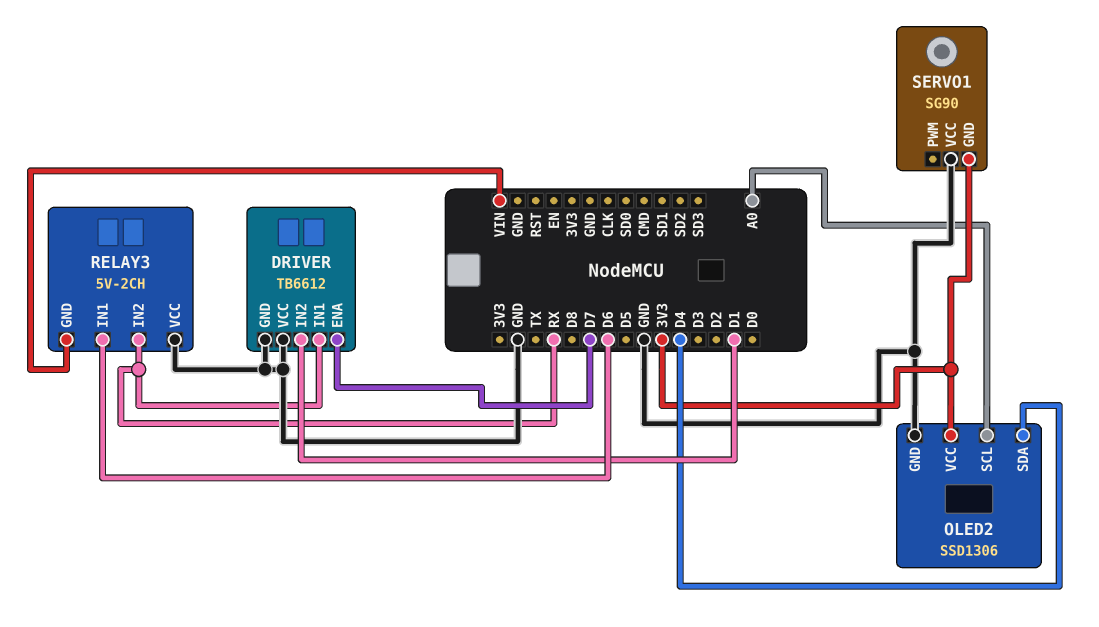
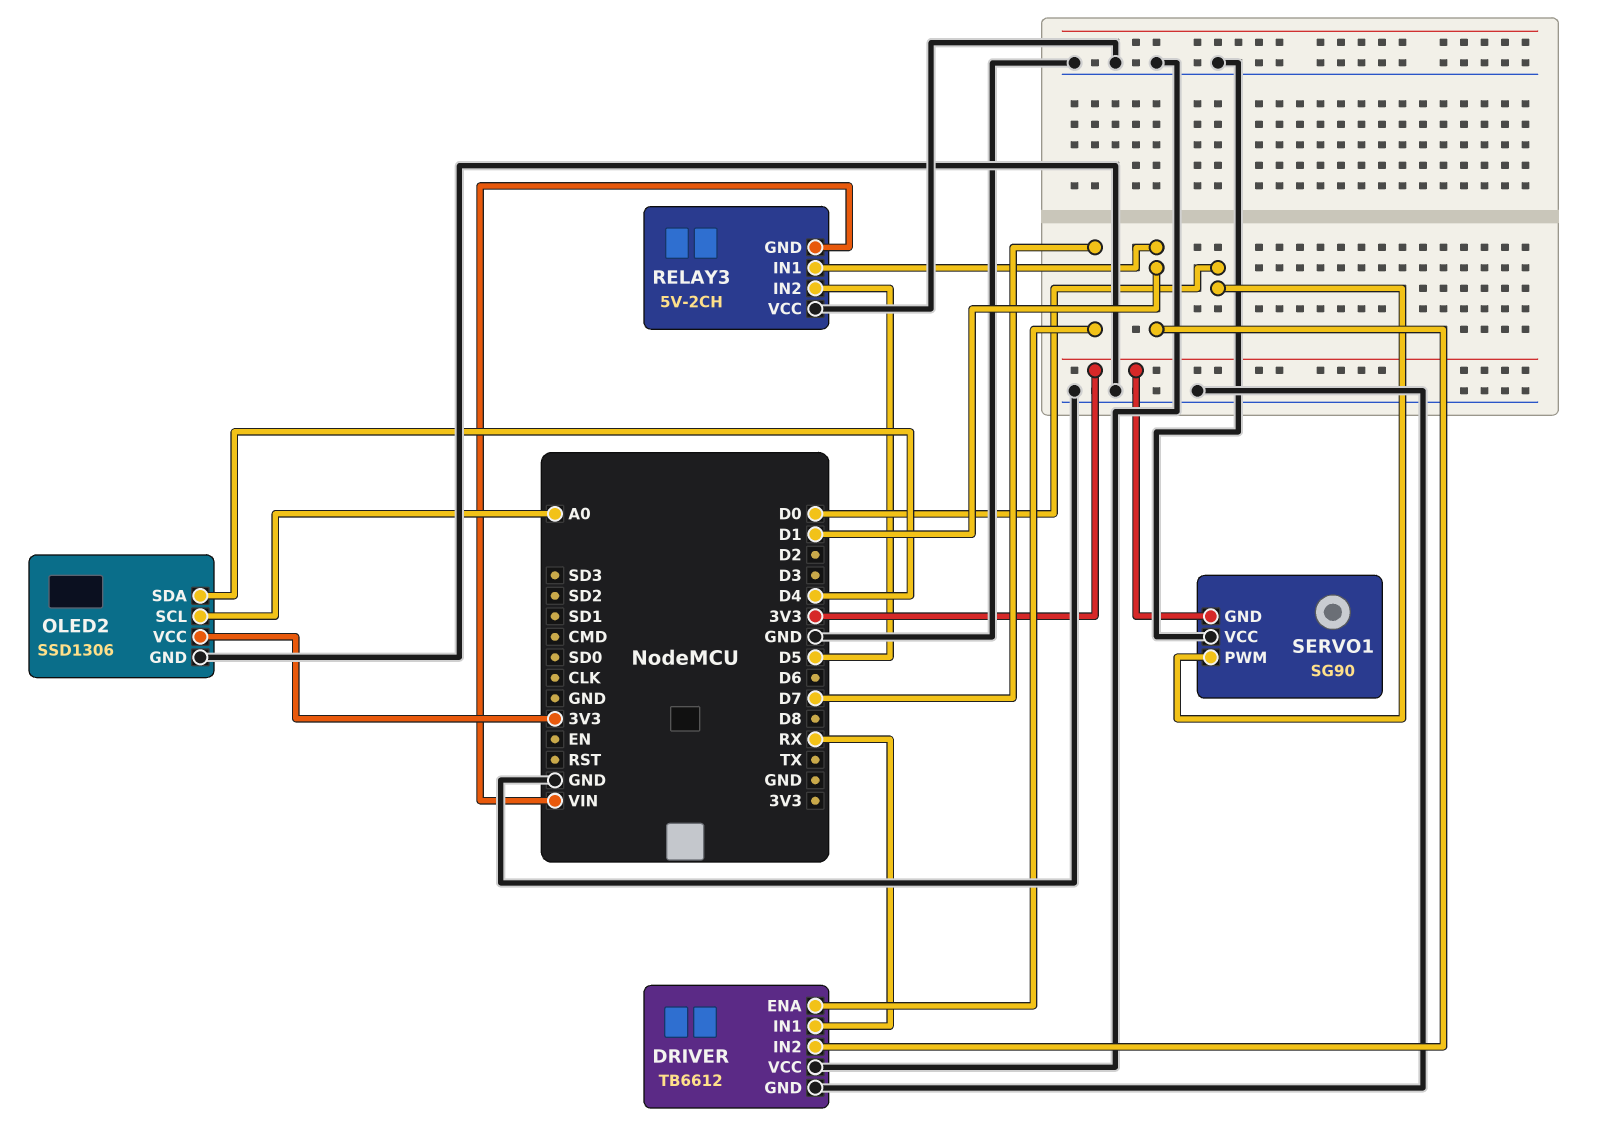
RELAY3 pin IN1: D6 -> D1
RELAY3 pin IN2: RX -> D5
SERVO1 pin PWM: none -> D0

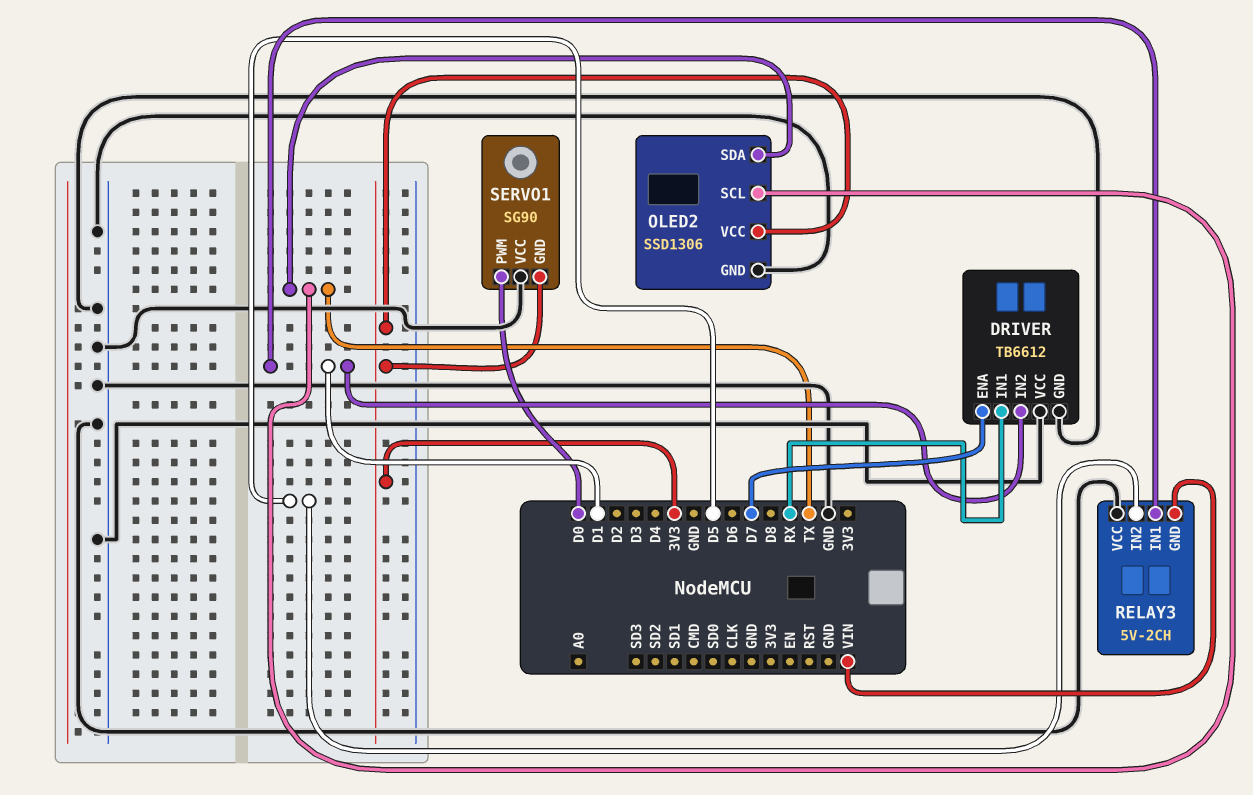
OLED2 pin SCL: A0 -> TX
OLED2 pin SDA: D4 -> TX

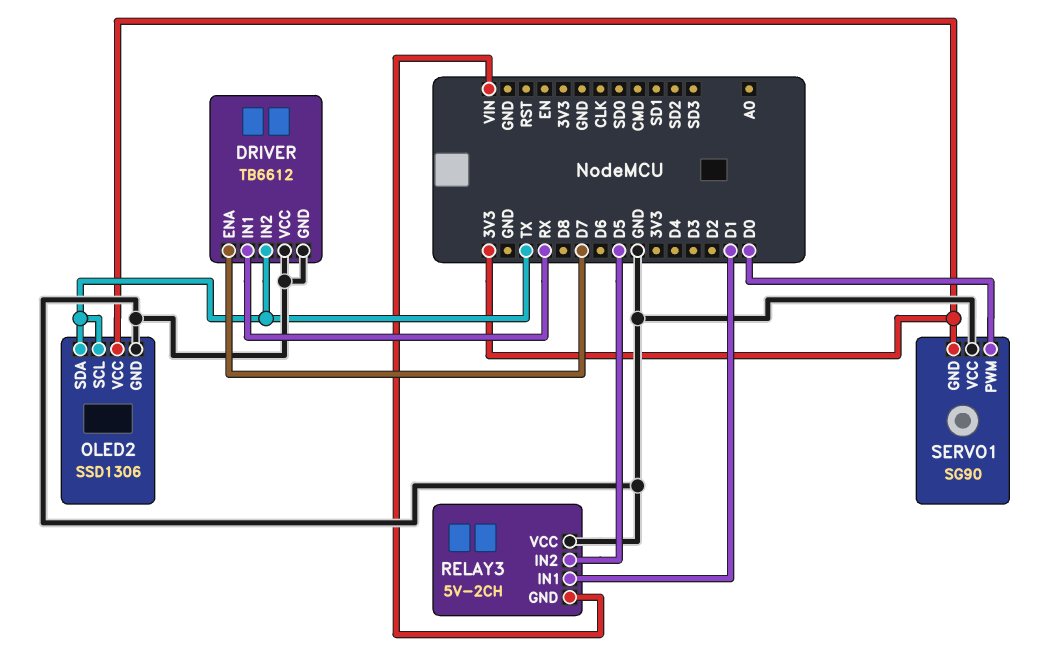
DRIVER pin IN2: D1 -> TX

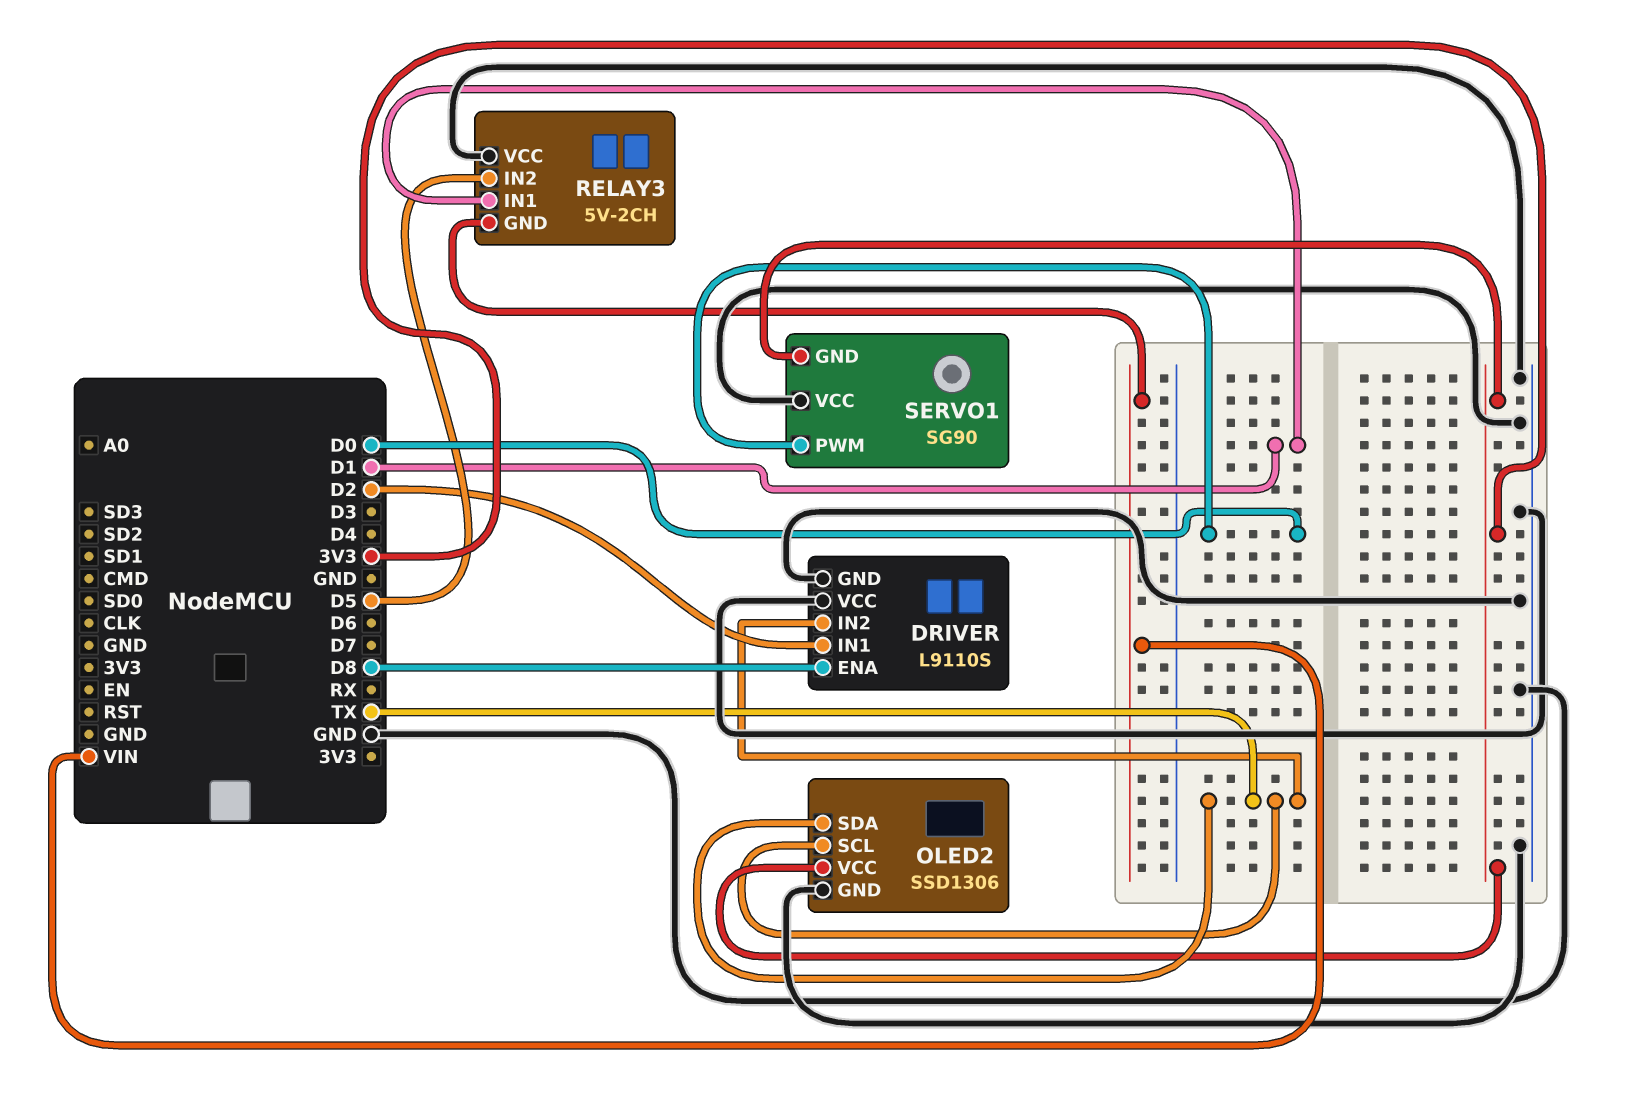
DRIVER: TB6612 -> L9110S
DRIVER pin ENA: D7 -> D8
DRIVER pin IN1: RX -> D2

